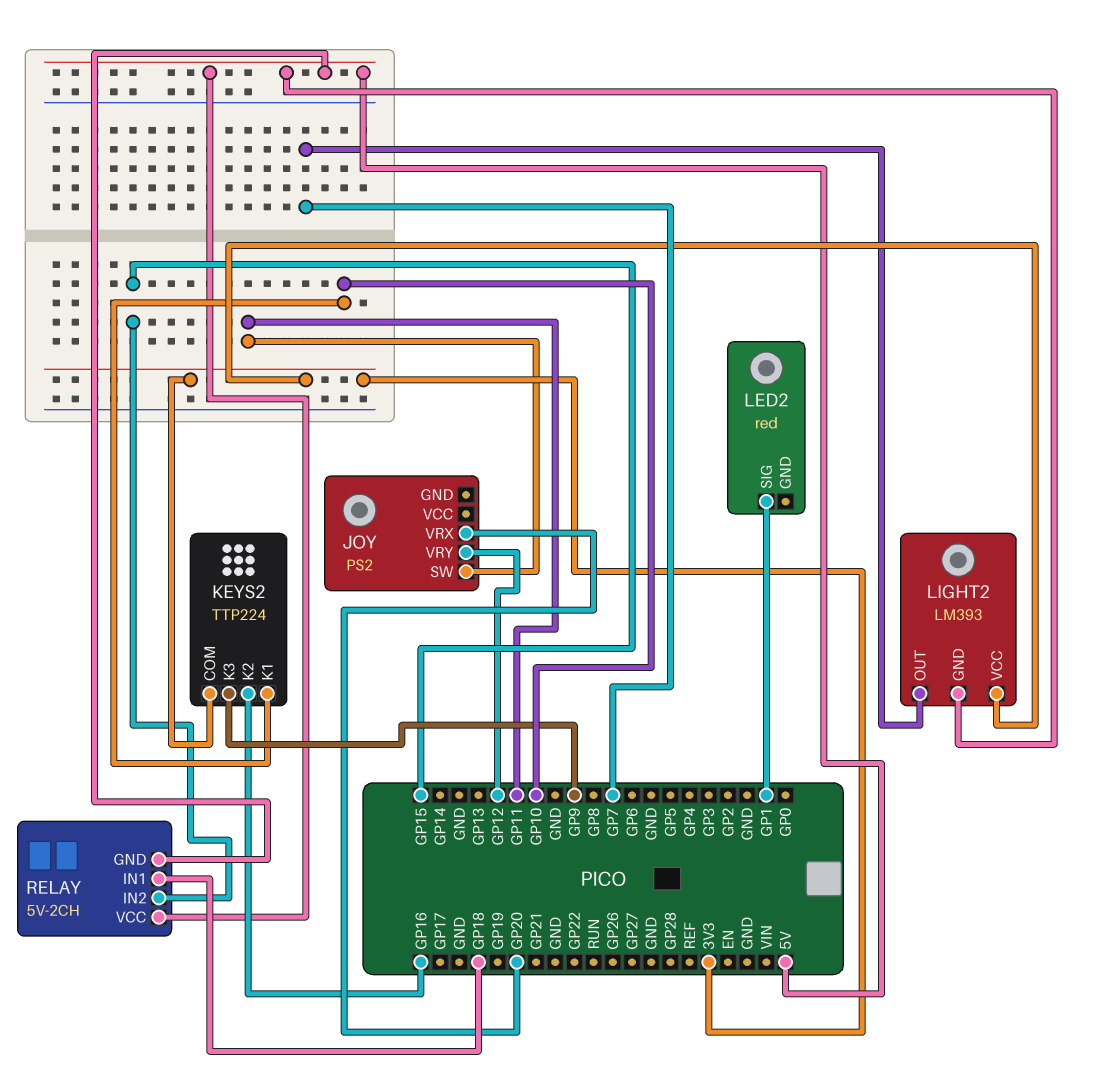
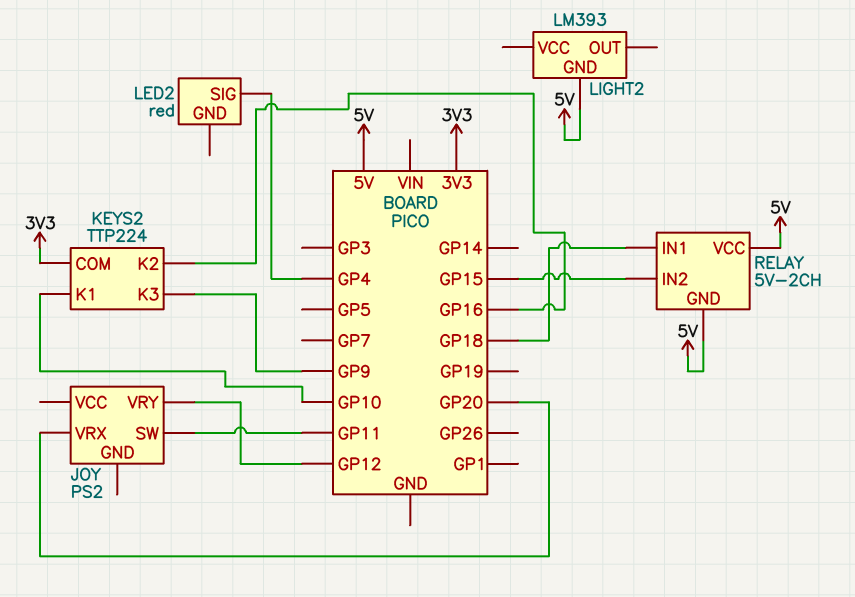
LED2 pin SIG: GP1 -> GP4
LIGHT2 pin OUT: GP7 -> none
LIGHT2 pin VCC: 3V3 -> none

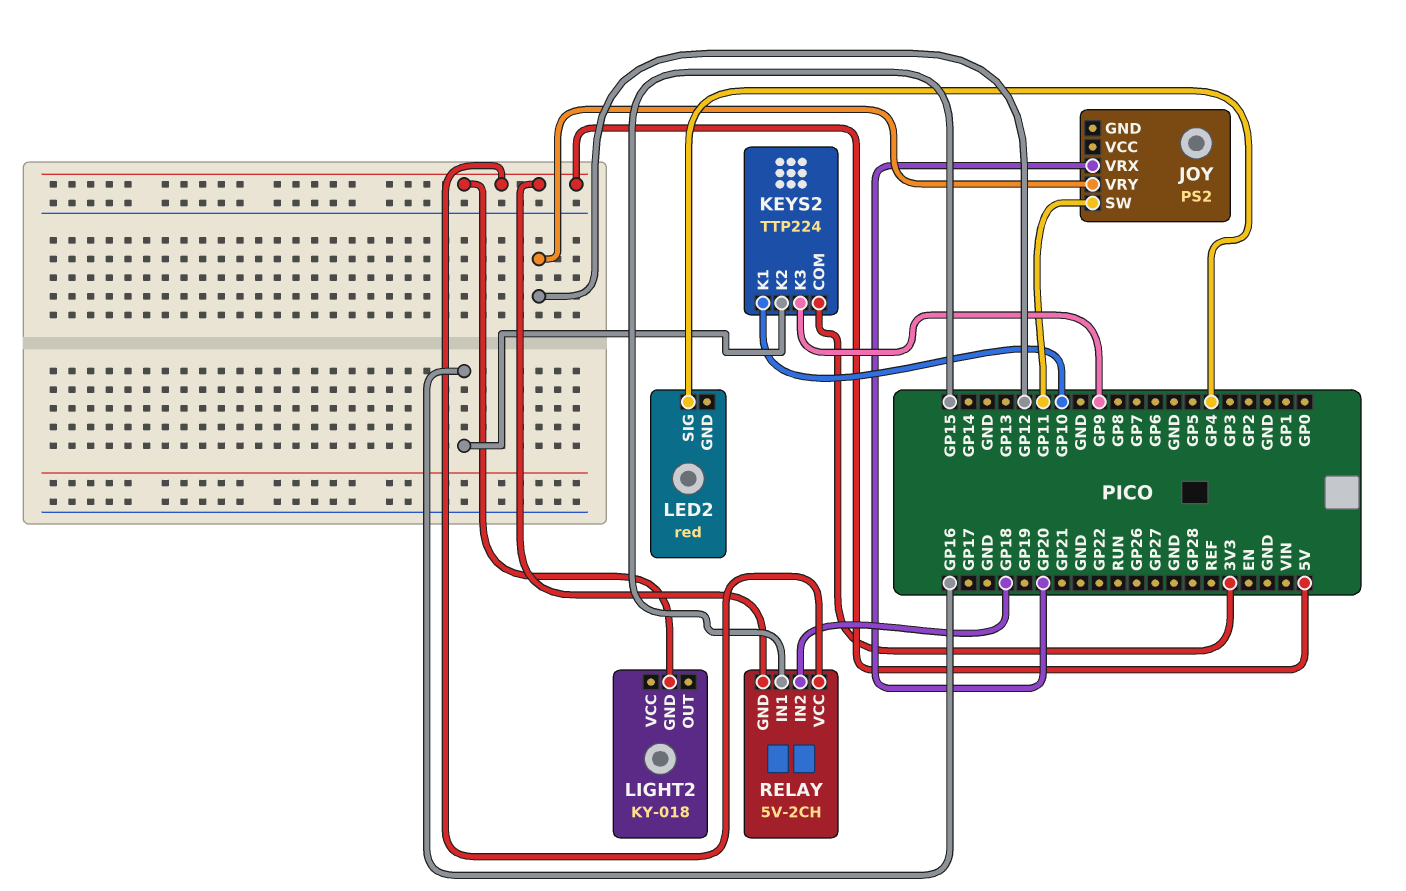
LIGHT2: LM393 -> KY-018
RELAY pin IN1: GP18 -> GP15
RELAY pin IN2: GP15 -> GP18

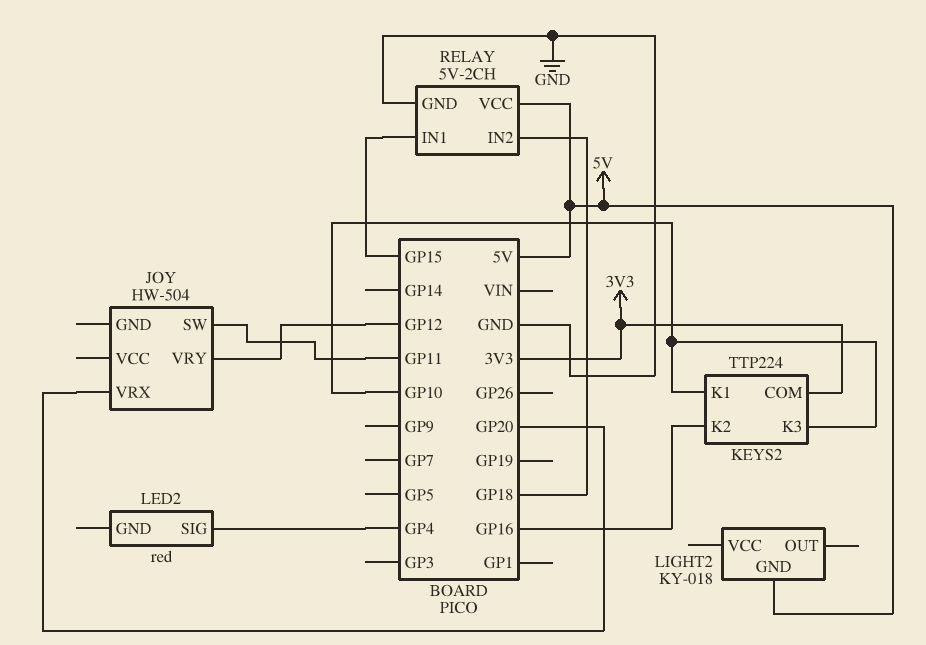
JOY: PS2 -> HW-504
KEYS2 pin K3: GP9 -> GP10
RELAY pin GND: 5V -> GND

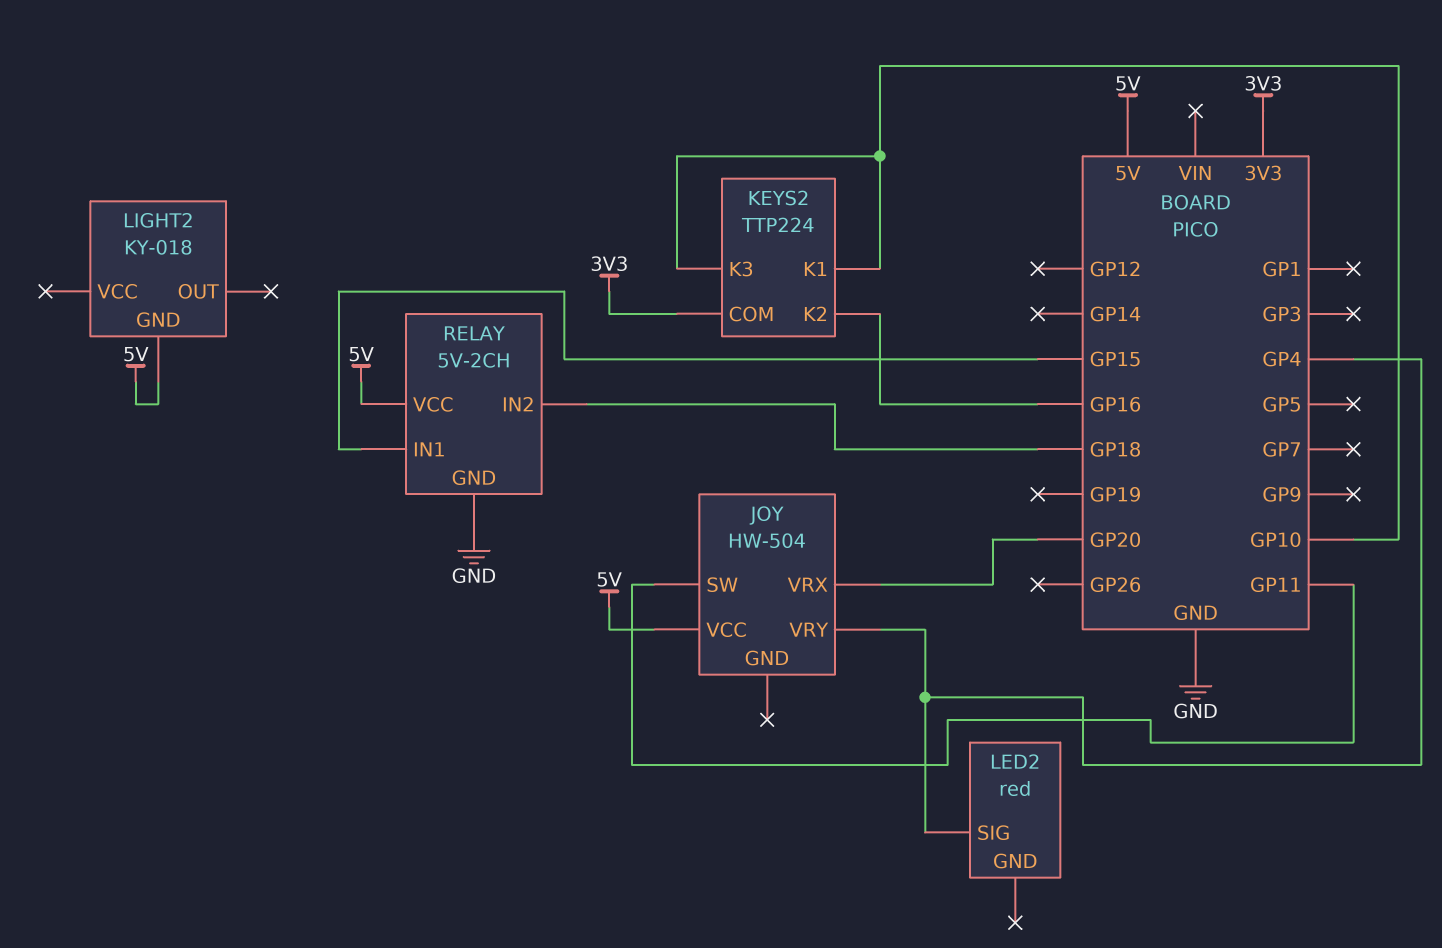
JOY pin VCC: none -> 5V
JOY pin VRY: GP12 -> GP4

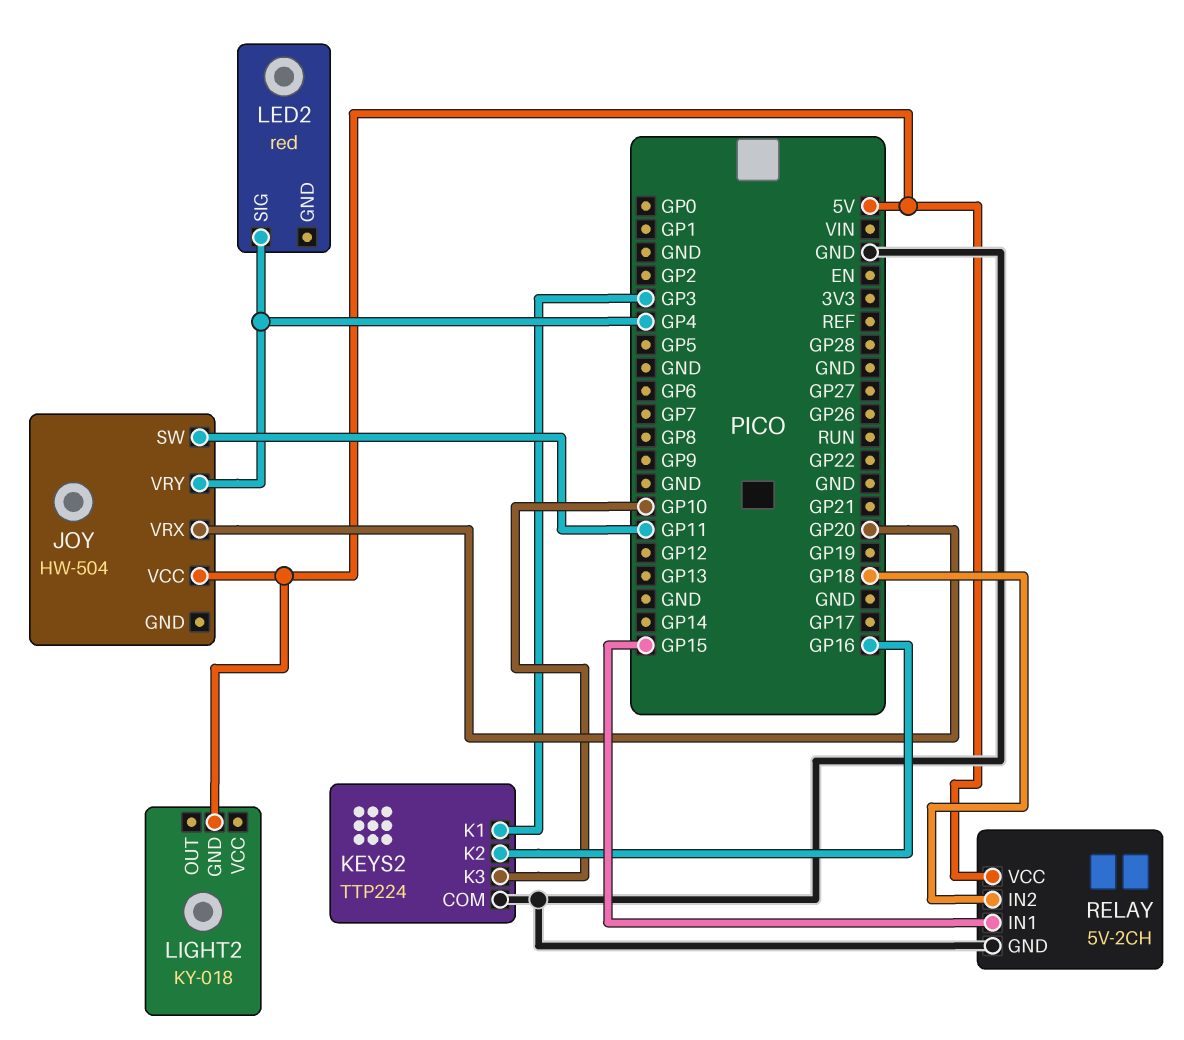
KEYS2 pin COM: 3V3 -> GND
KEYS2 pin K1: GP10 -> GP3

